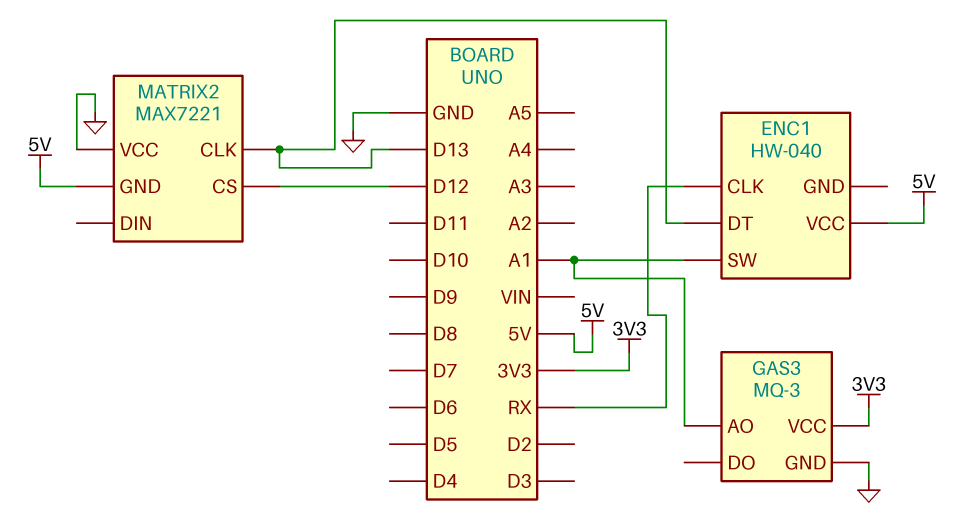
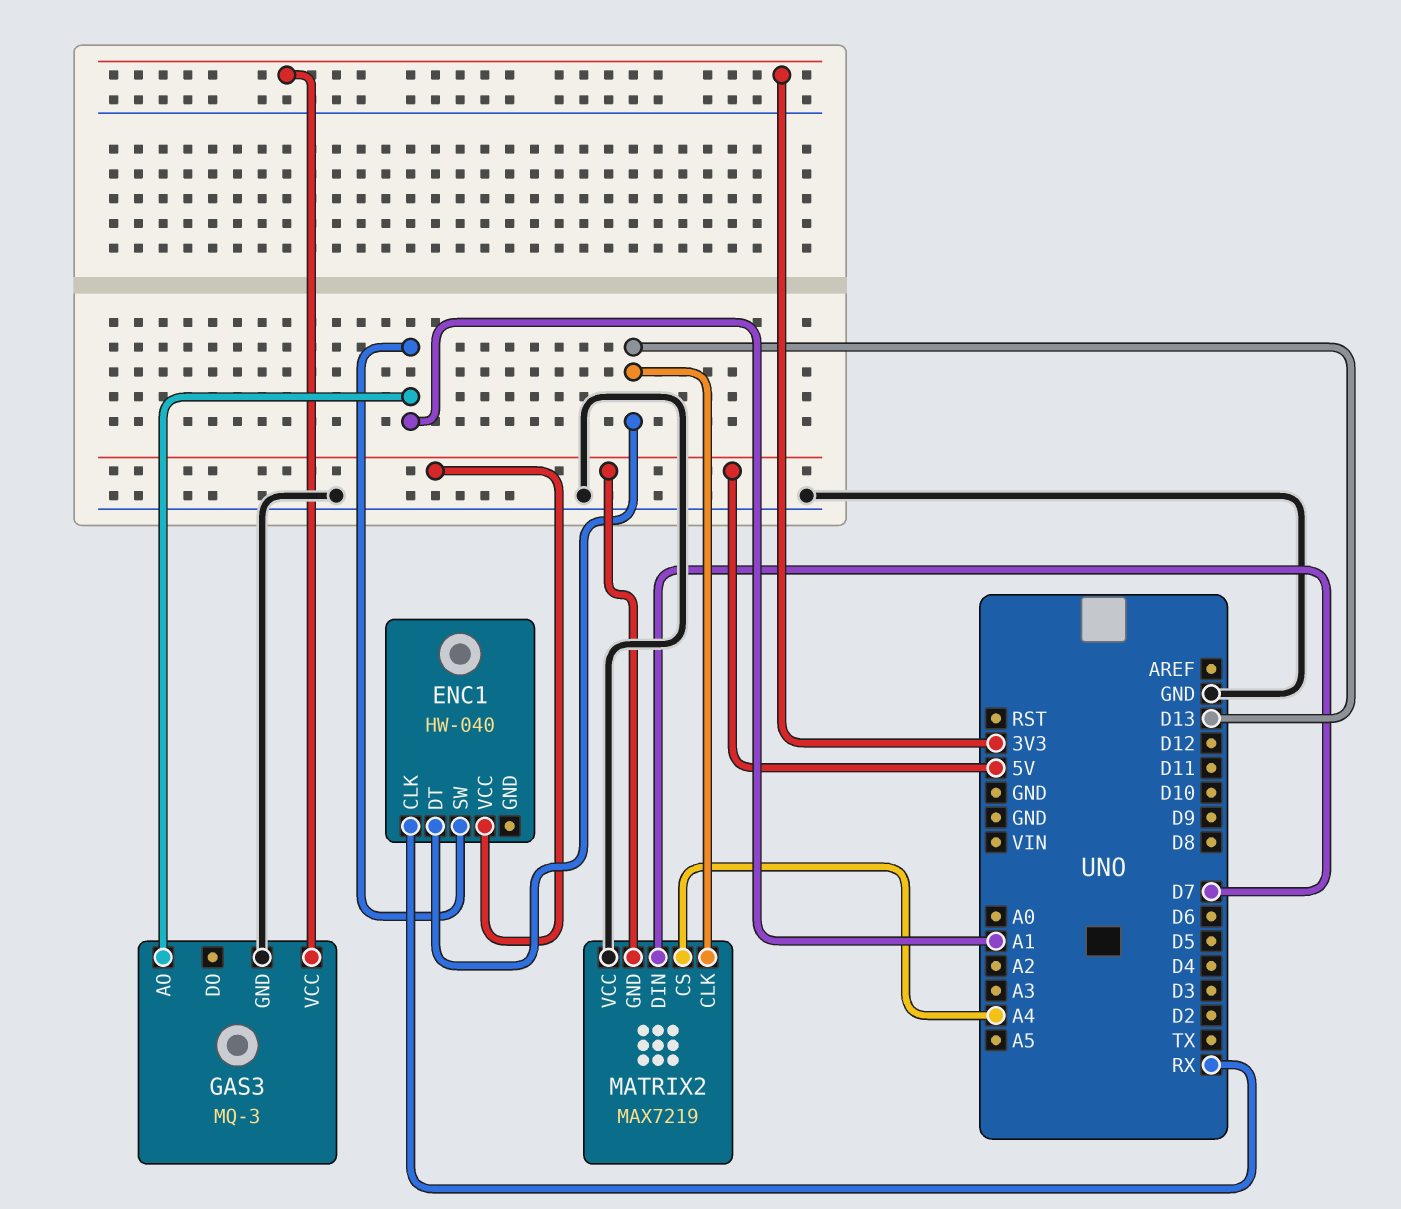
MATRIX2: MAX7221 -> MAX7219
MATRIX2 pin CS: D12 -> A4
MATRIX2 pin DIN: none -> D7

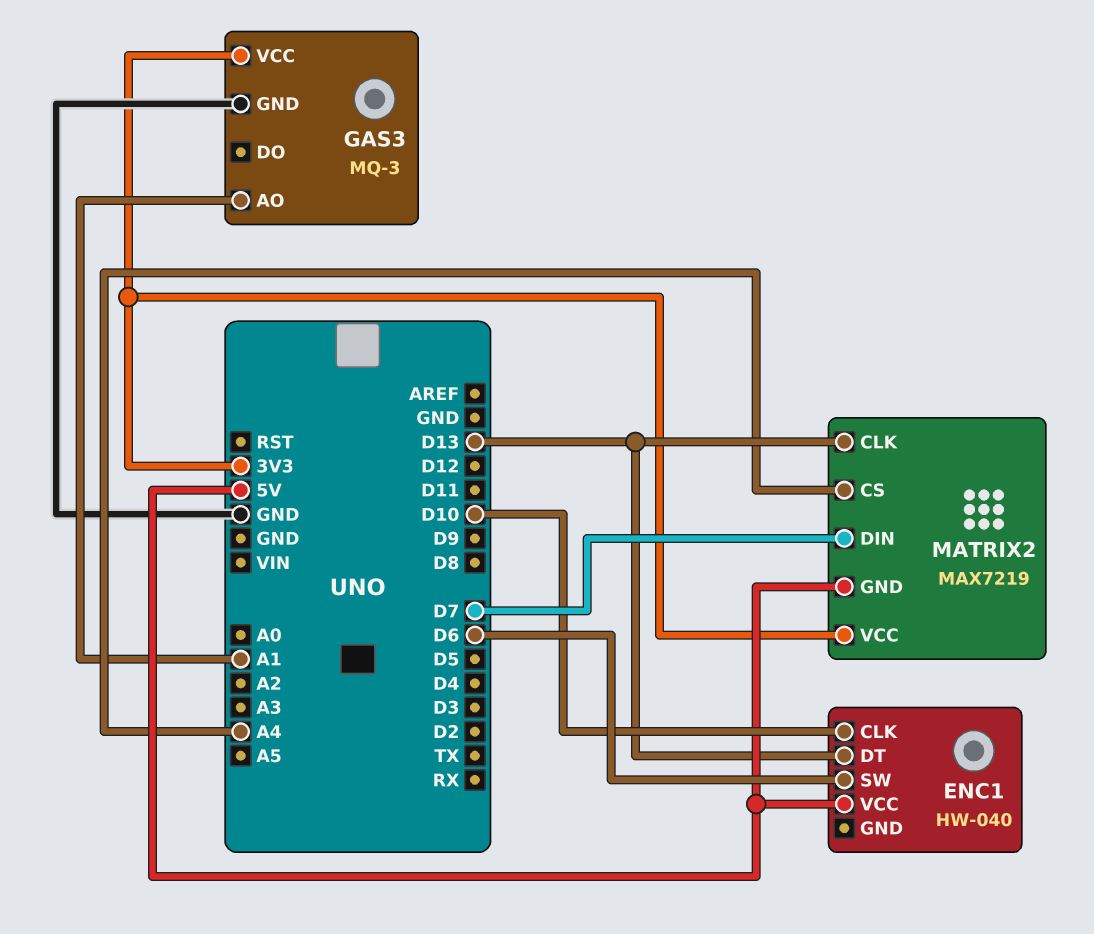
ENC1 pin CLK: RX -> D10
ENC1 pin SW: A1 -> D6
MATRIX2 pin VCC: GND -> 3V3

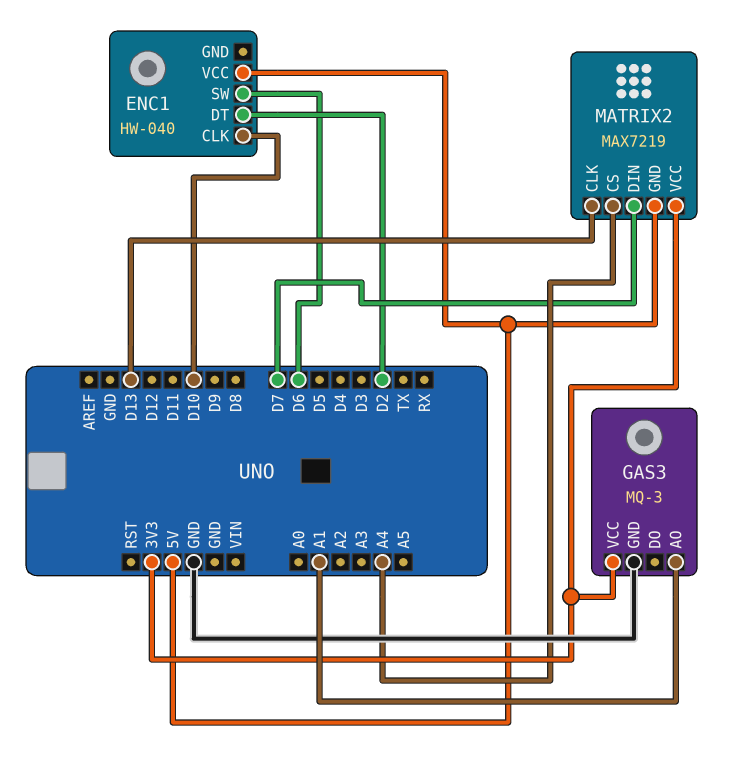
ENC1 pin DT: D13 -> D2

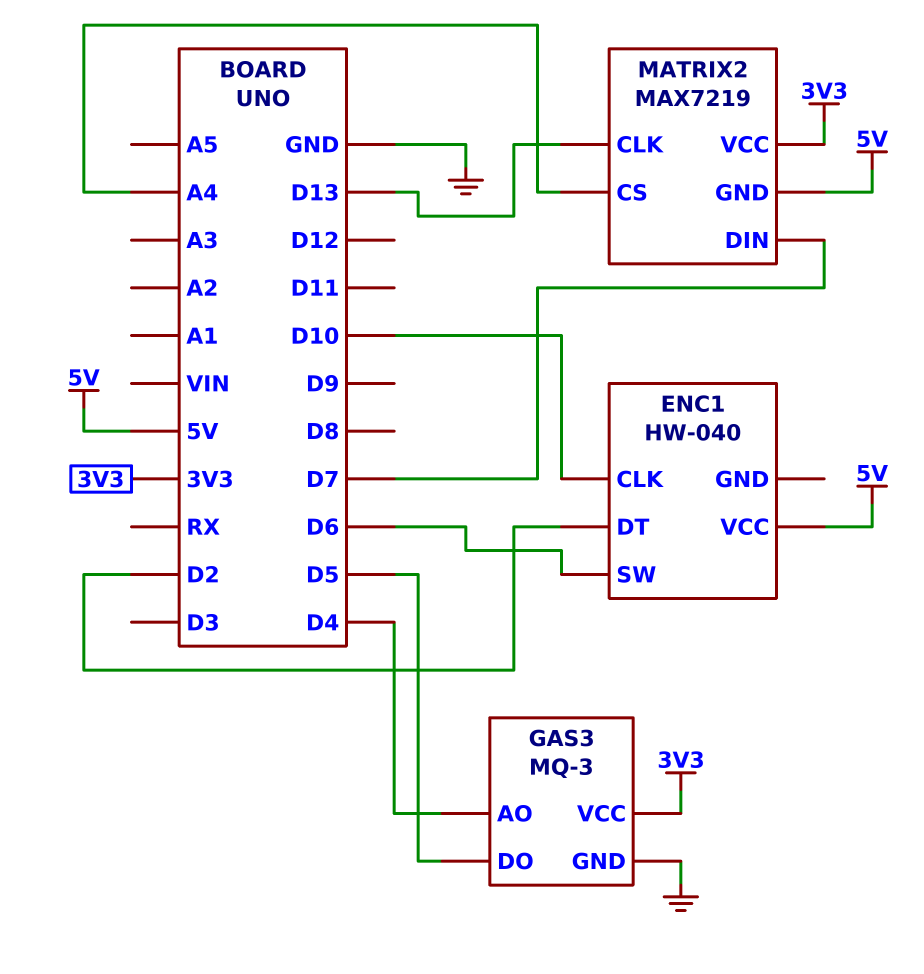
GAS3 pin AO: A1 -> D4
GAS3 pin DO: none -> D5

